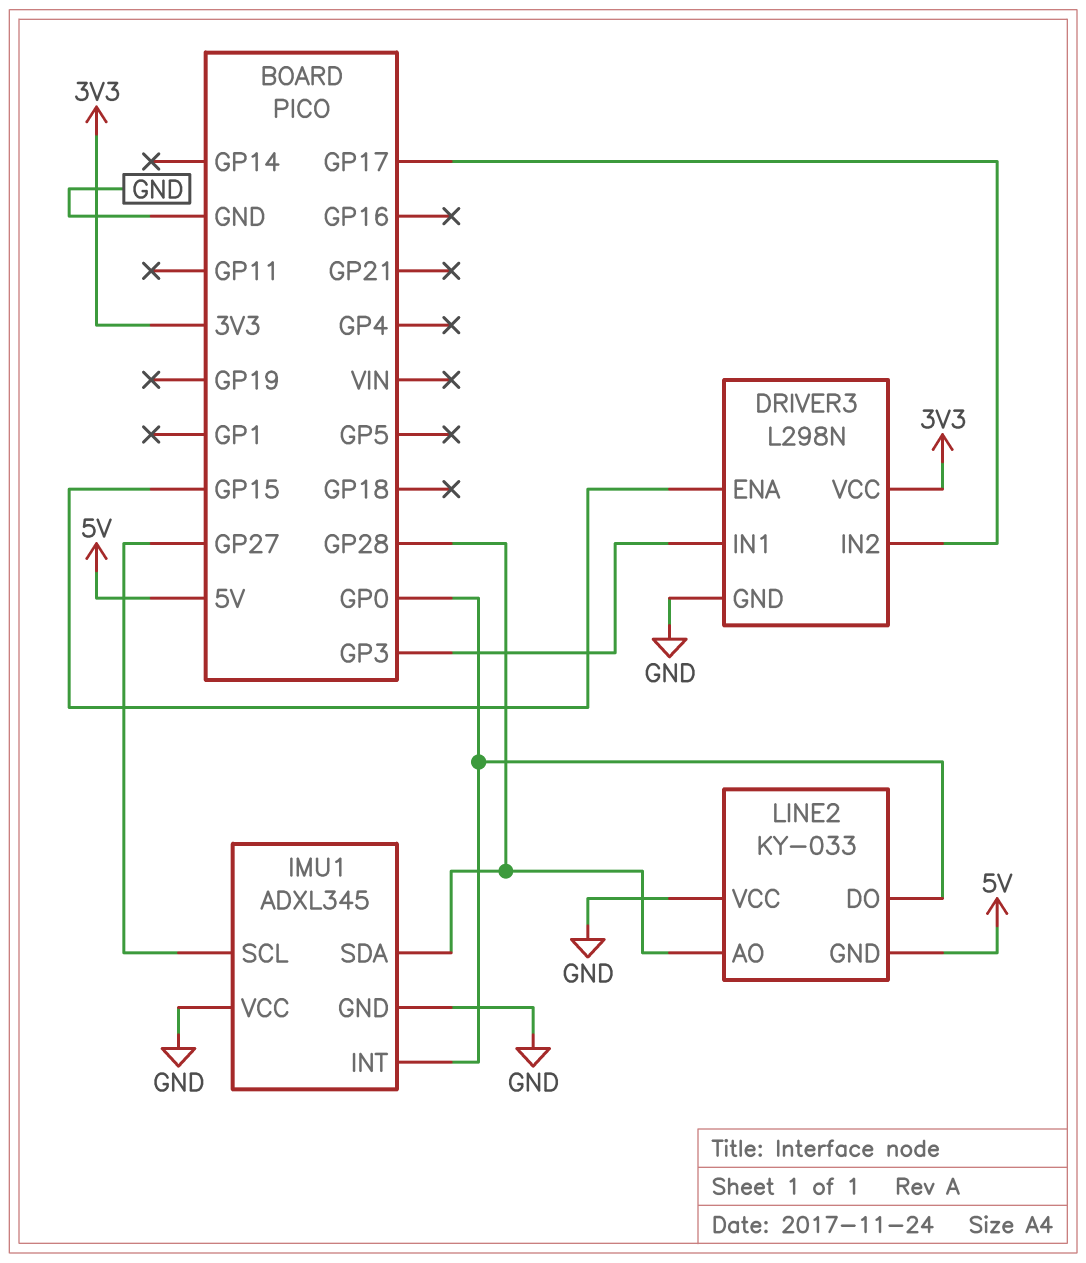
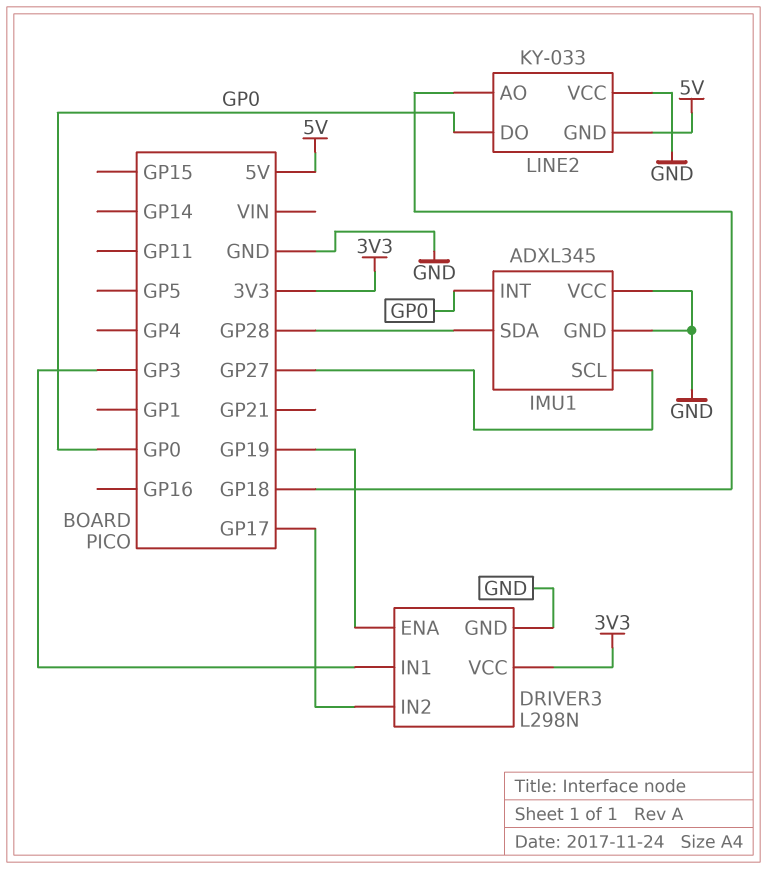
DRIVER3 pin ENA: GP15 -> GP19
LINE2 pin AO: GP28 -> GP18

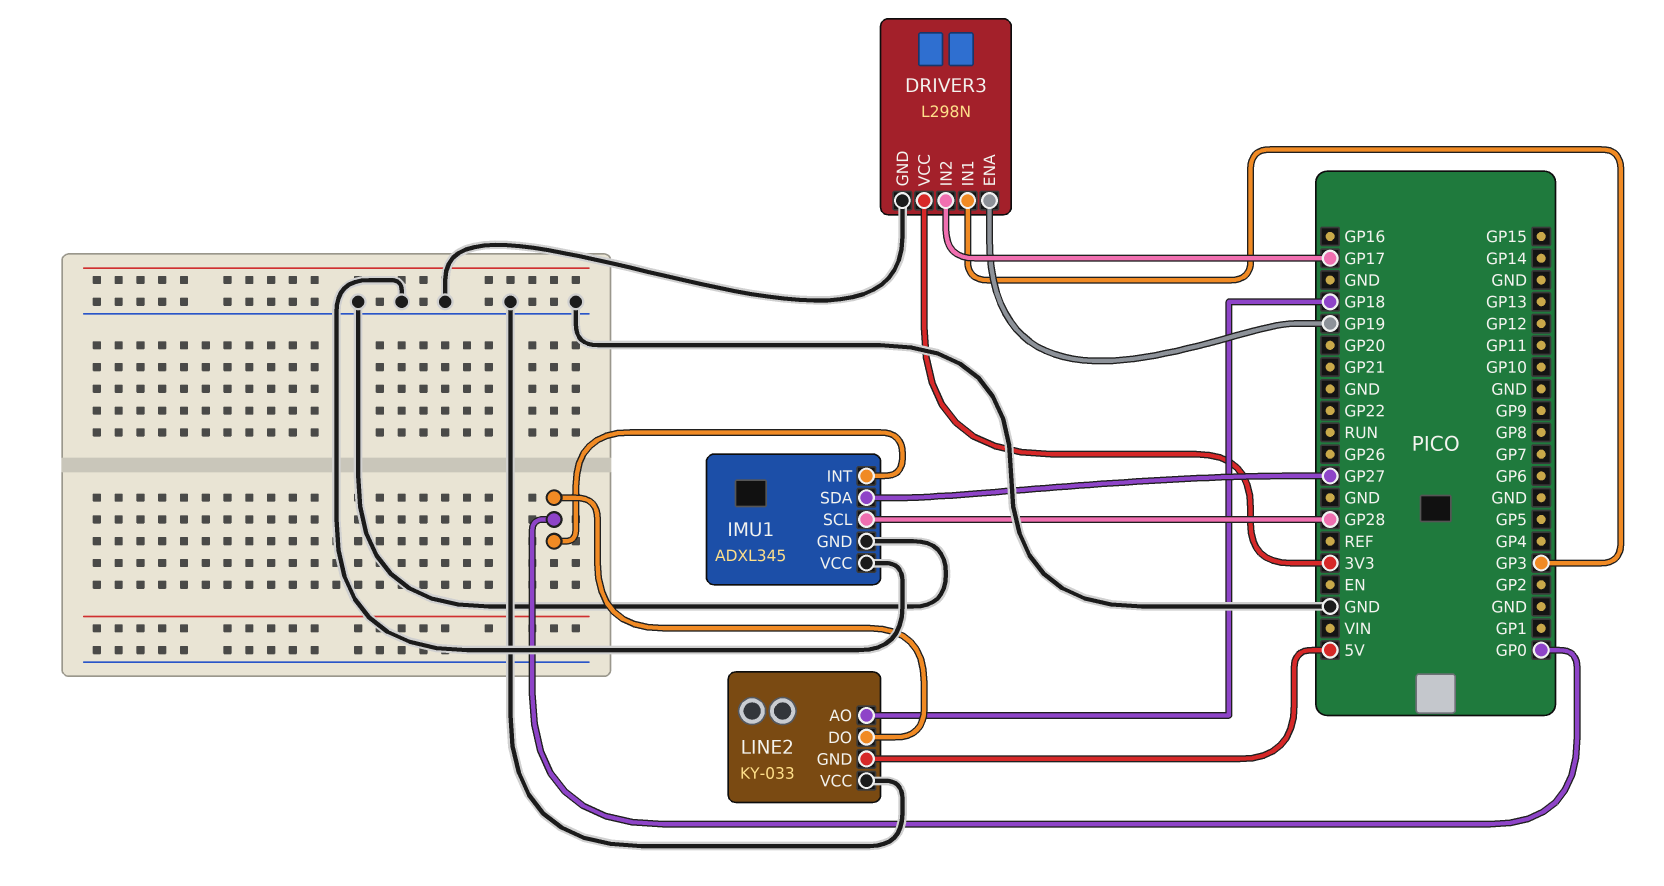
IMU1 pin SCL: GP27 -> GP28
IMU1 pin SDA: GP28 -> GP27

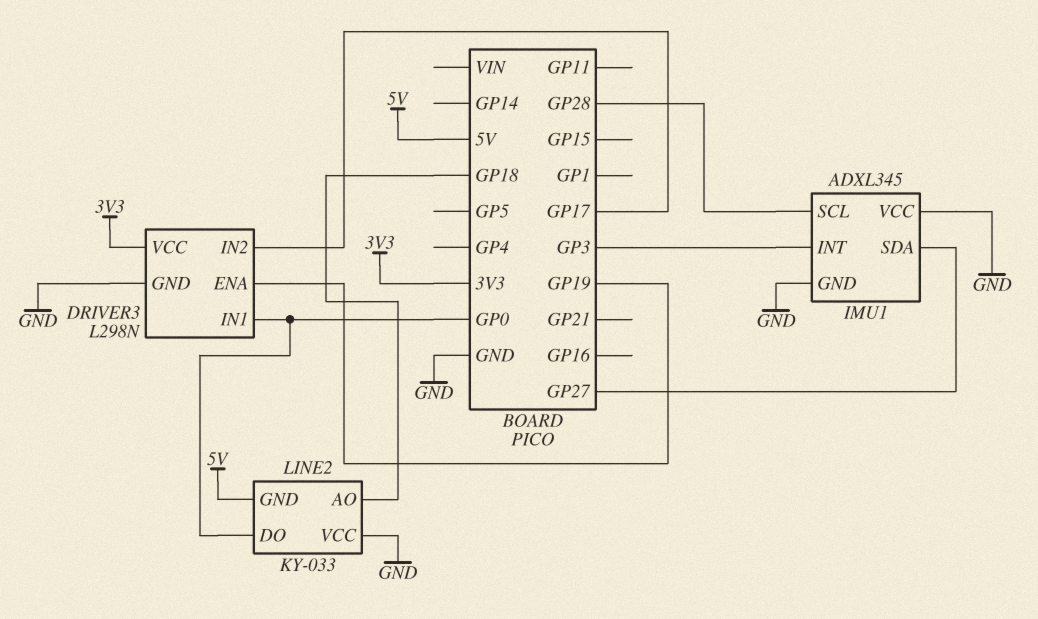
DRIVER3 pin IN1: GP3 -> GP0
IMU1 pin INT: GP0 -> GP3

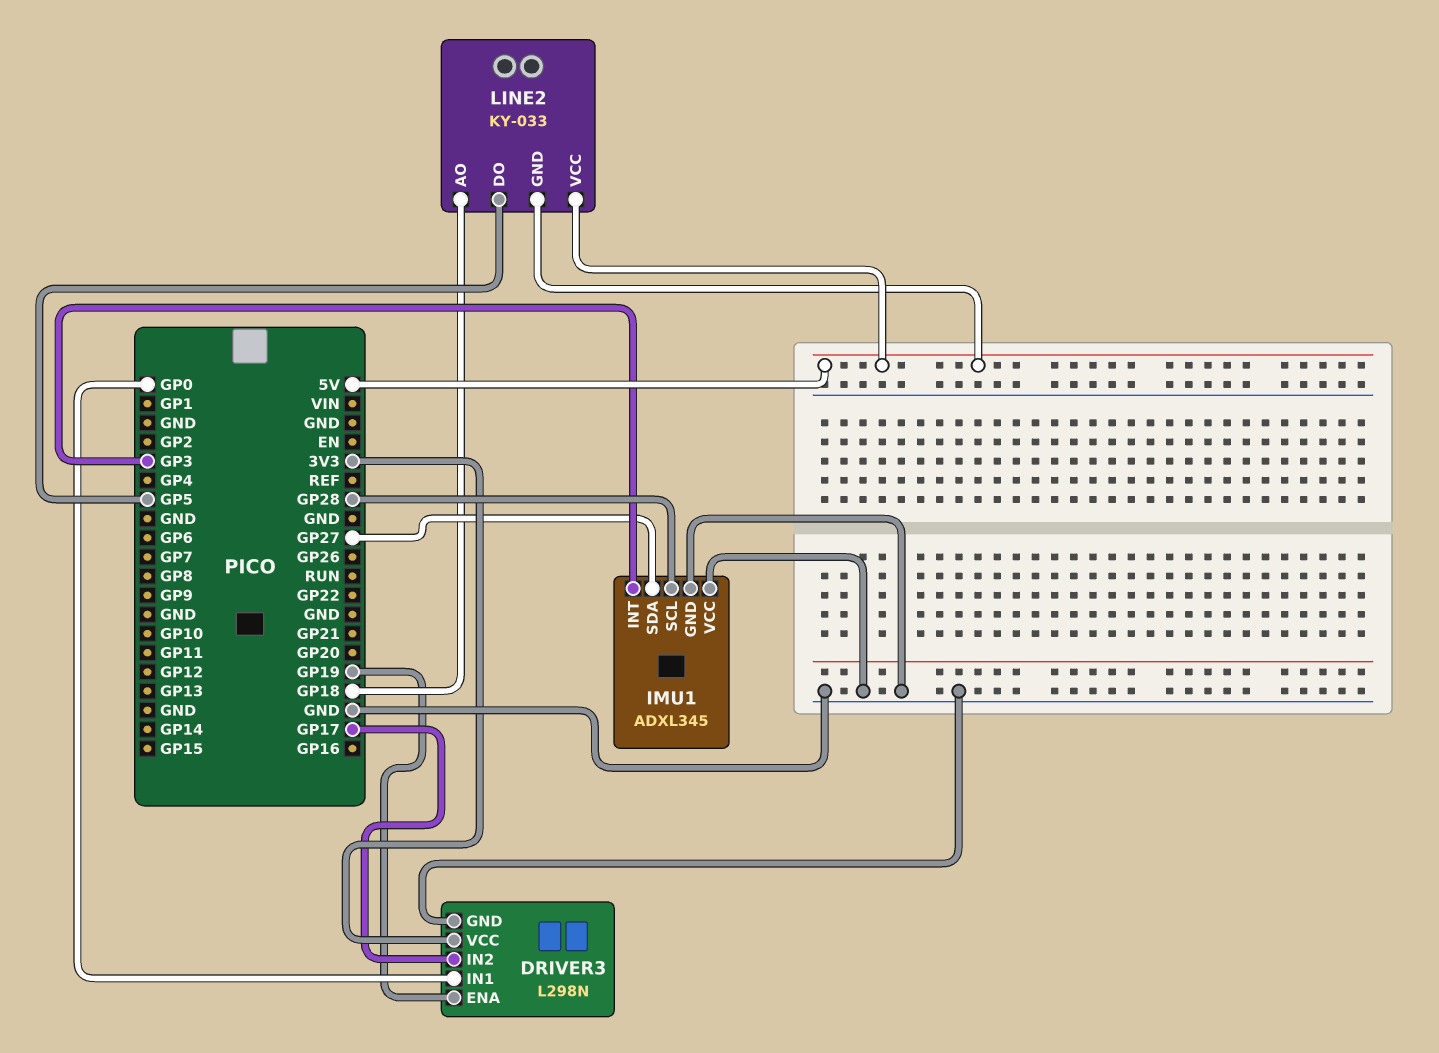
LINE2 pin DO: GP0 -> GP5
LINE2 pin VCC: GND -> 5V

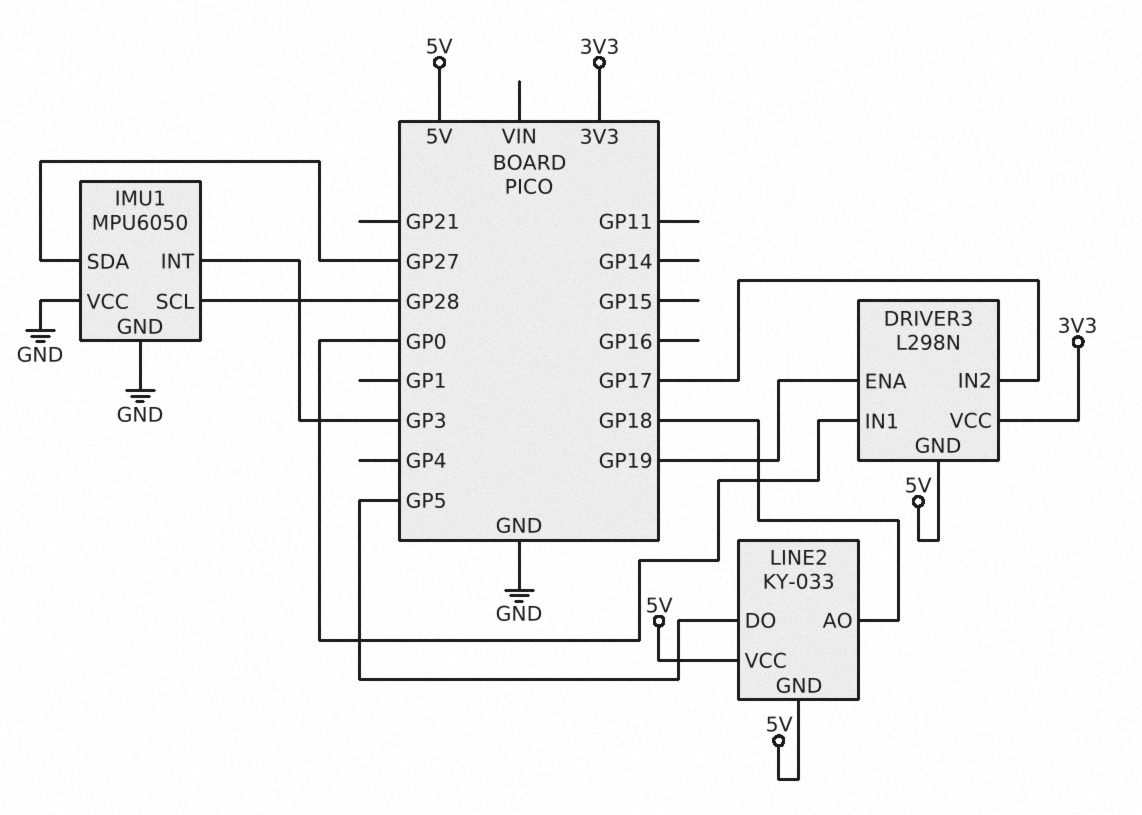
DRIVER3 pin GND: GND -> 5V
IMU1: ADXL345 -> MPU6050

